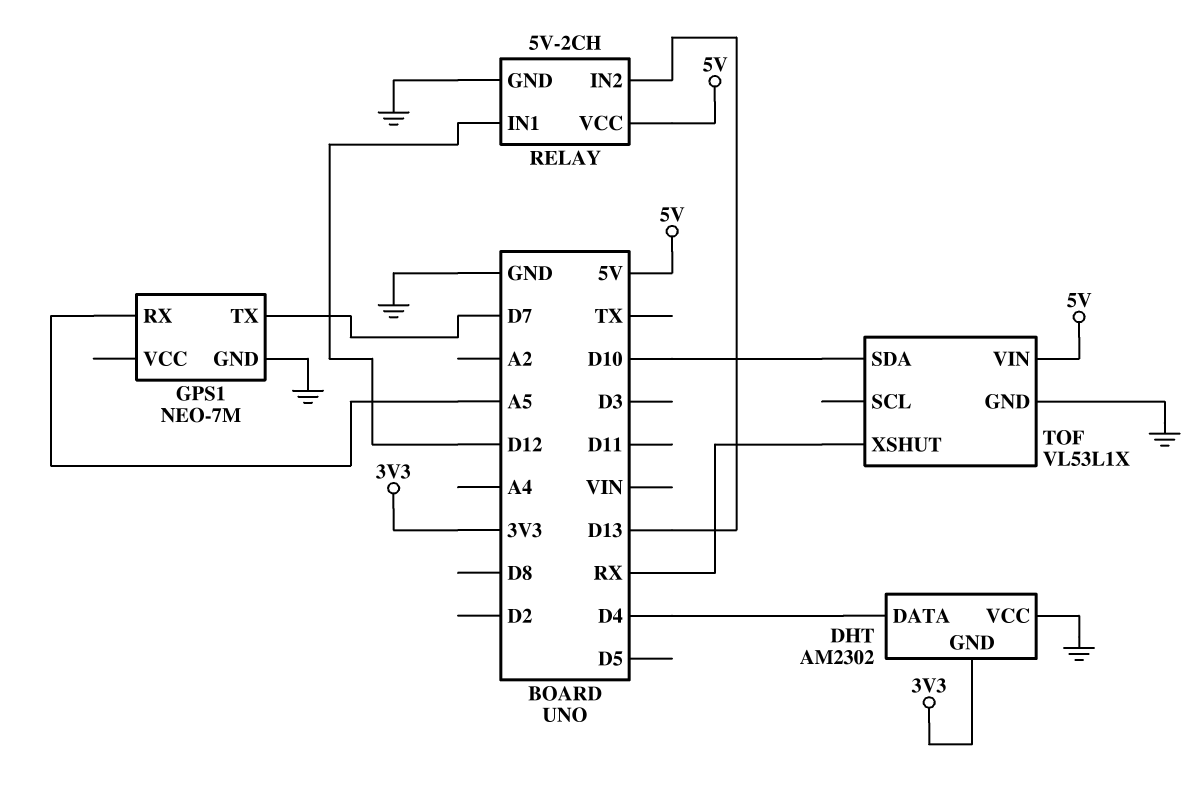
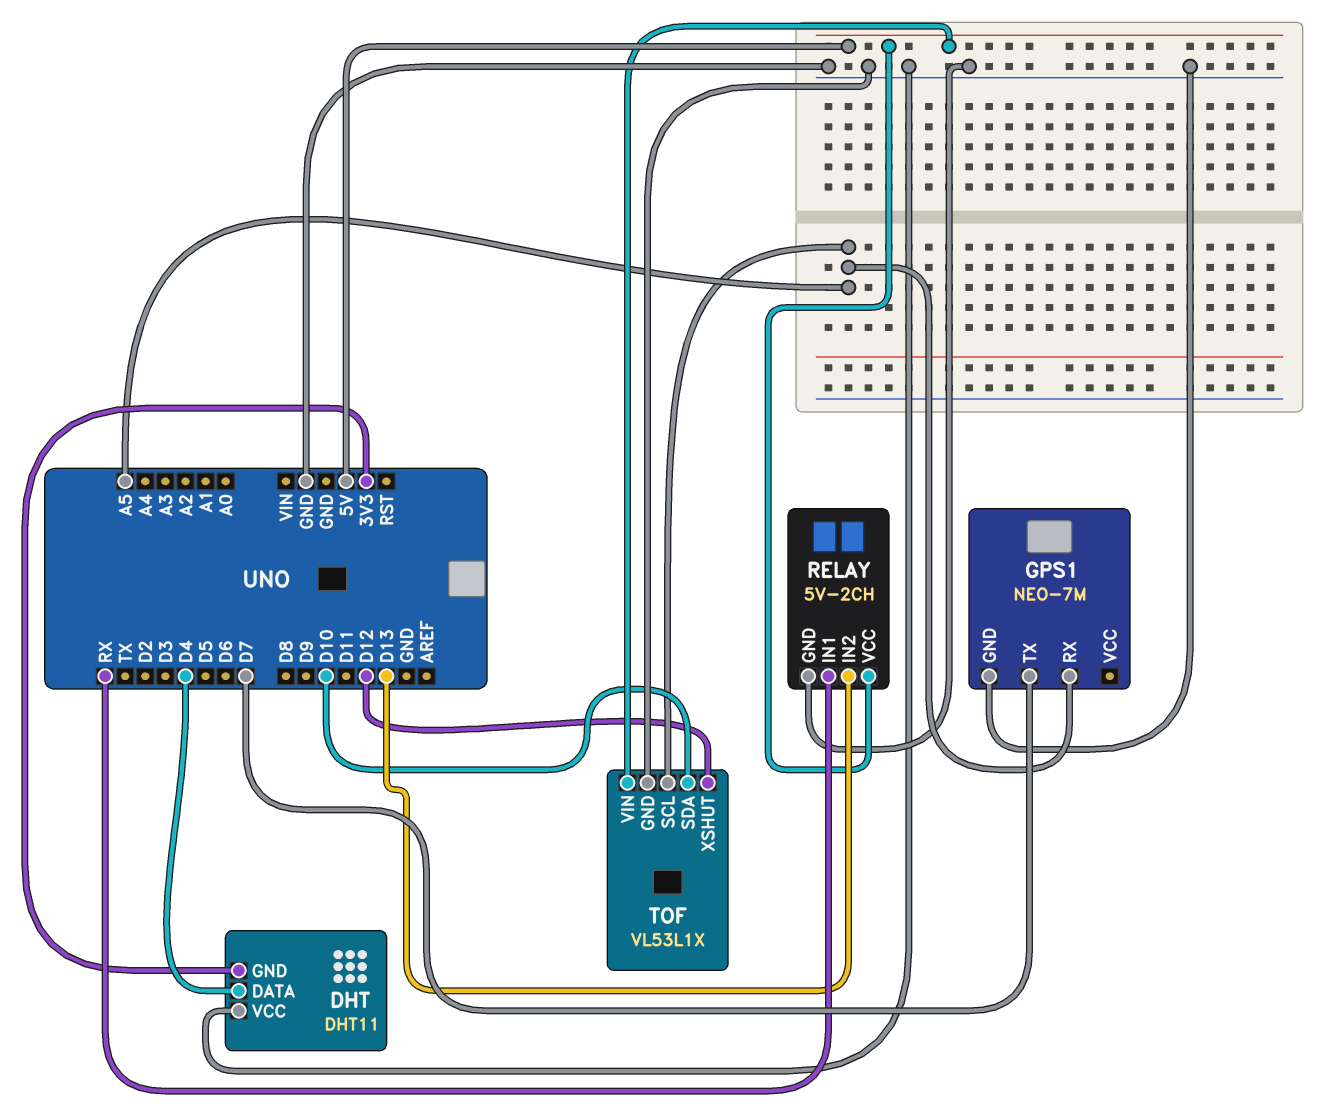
DHT: AM2302 -> DHT11
RELAY pin IN1: D12 -> RX
TOF pin SCL: none -> A5
TOF pin XSHUT: RX -> D12

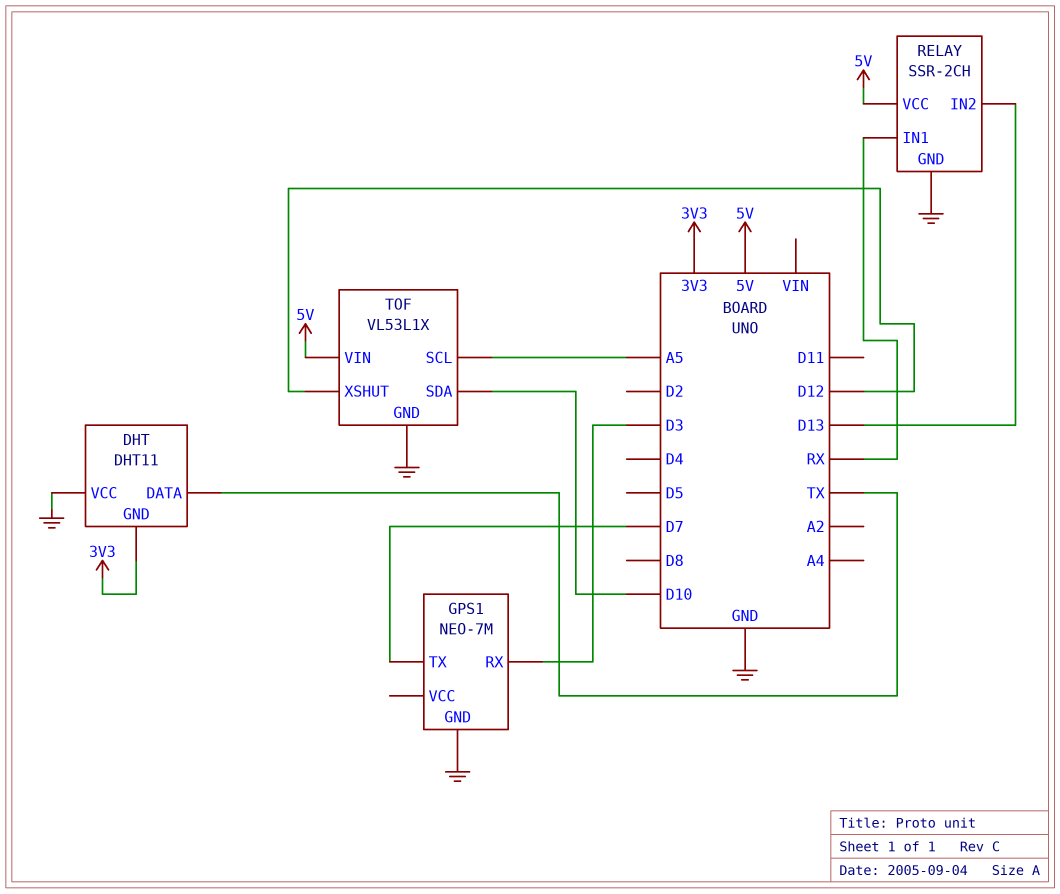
DHT pin DATA: D4 -> TX
GPS1 pin RX: A5 -> D3
RELAY: 5V-2CH -> SSR-2CH

